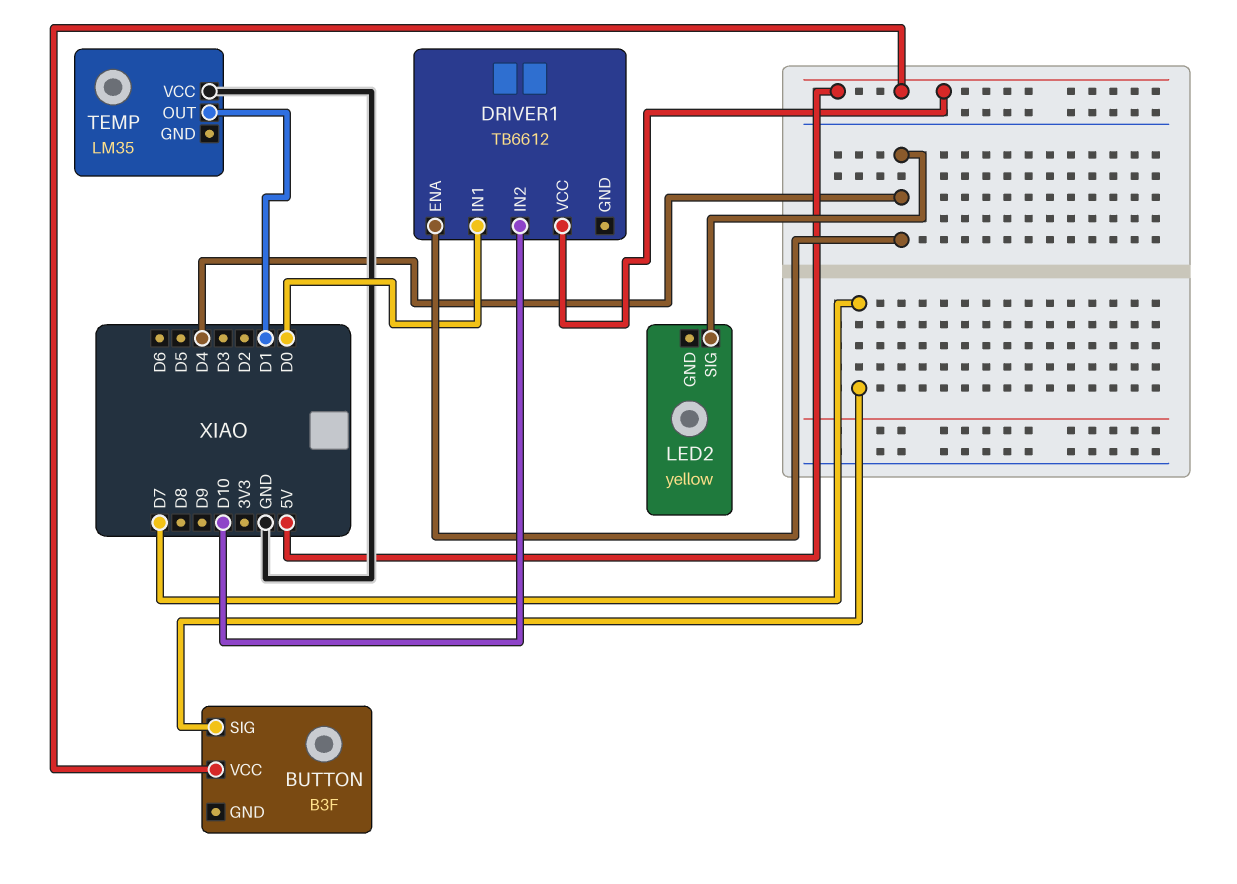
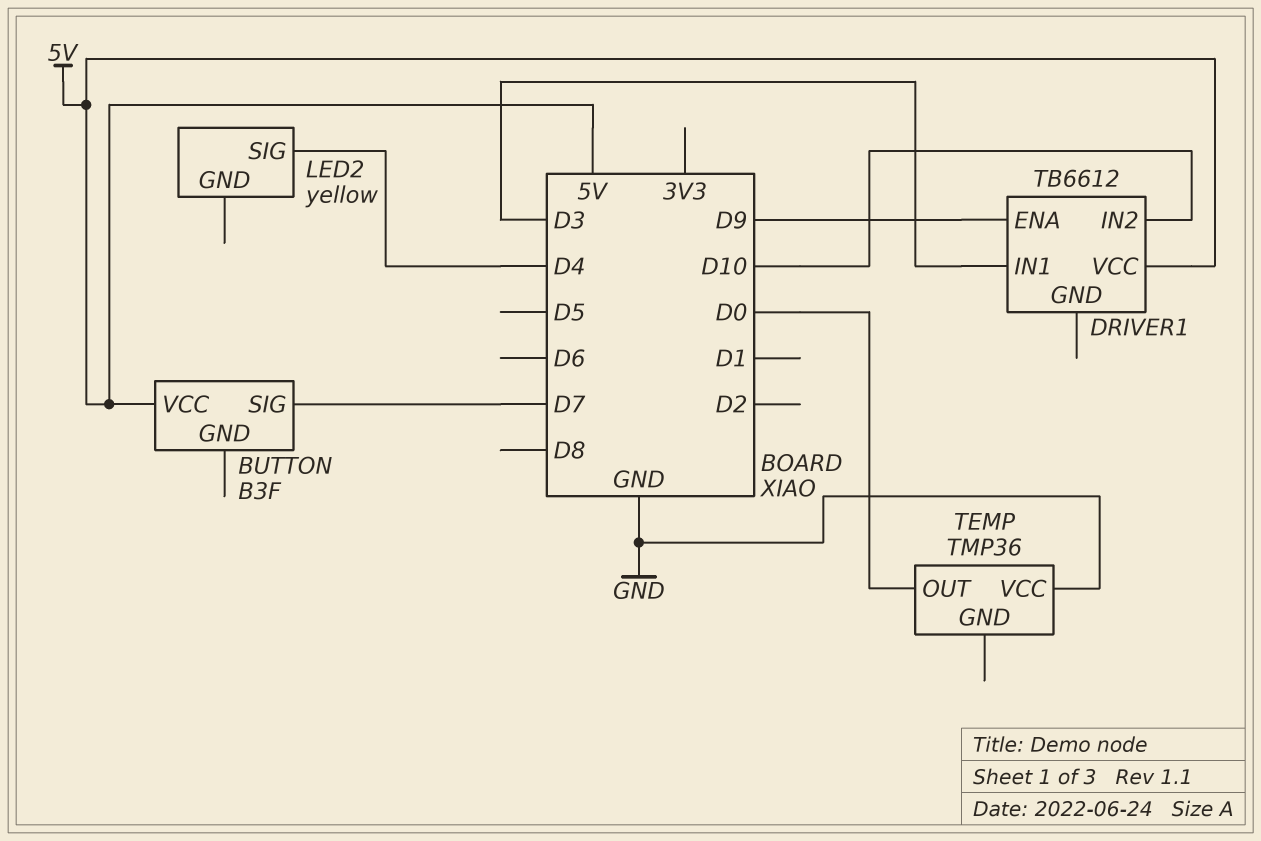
DRIVER1 pin ENA: D4 -> D9
DRIVER1 pin IN1: D0 -> D3
TEMP: LM35 -> TMP36
TEMP pin OUT: D1 -> D0

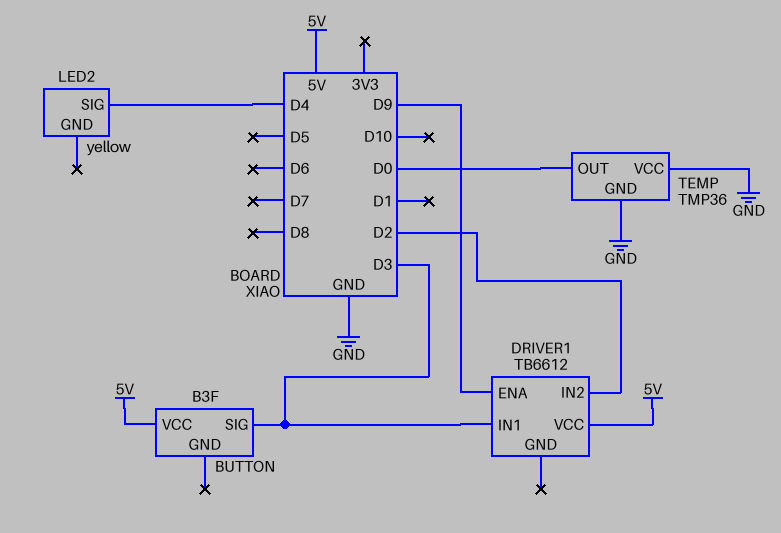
BUTTON pin SIG: D7 -> D3
DRIVER1 pin IN2: D10 -> D2
TEMP pin GND: none -> GND

